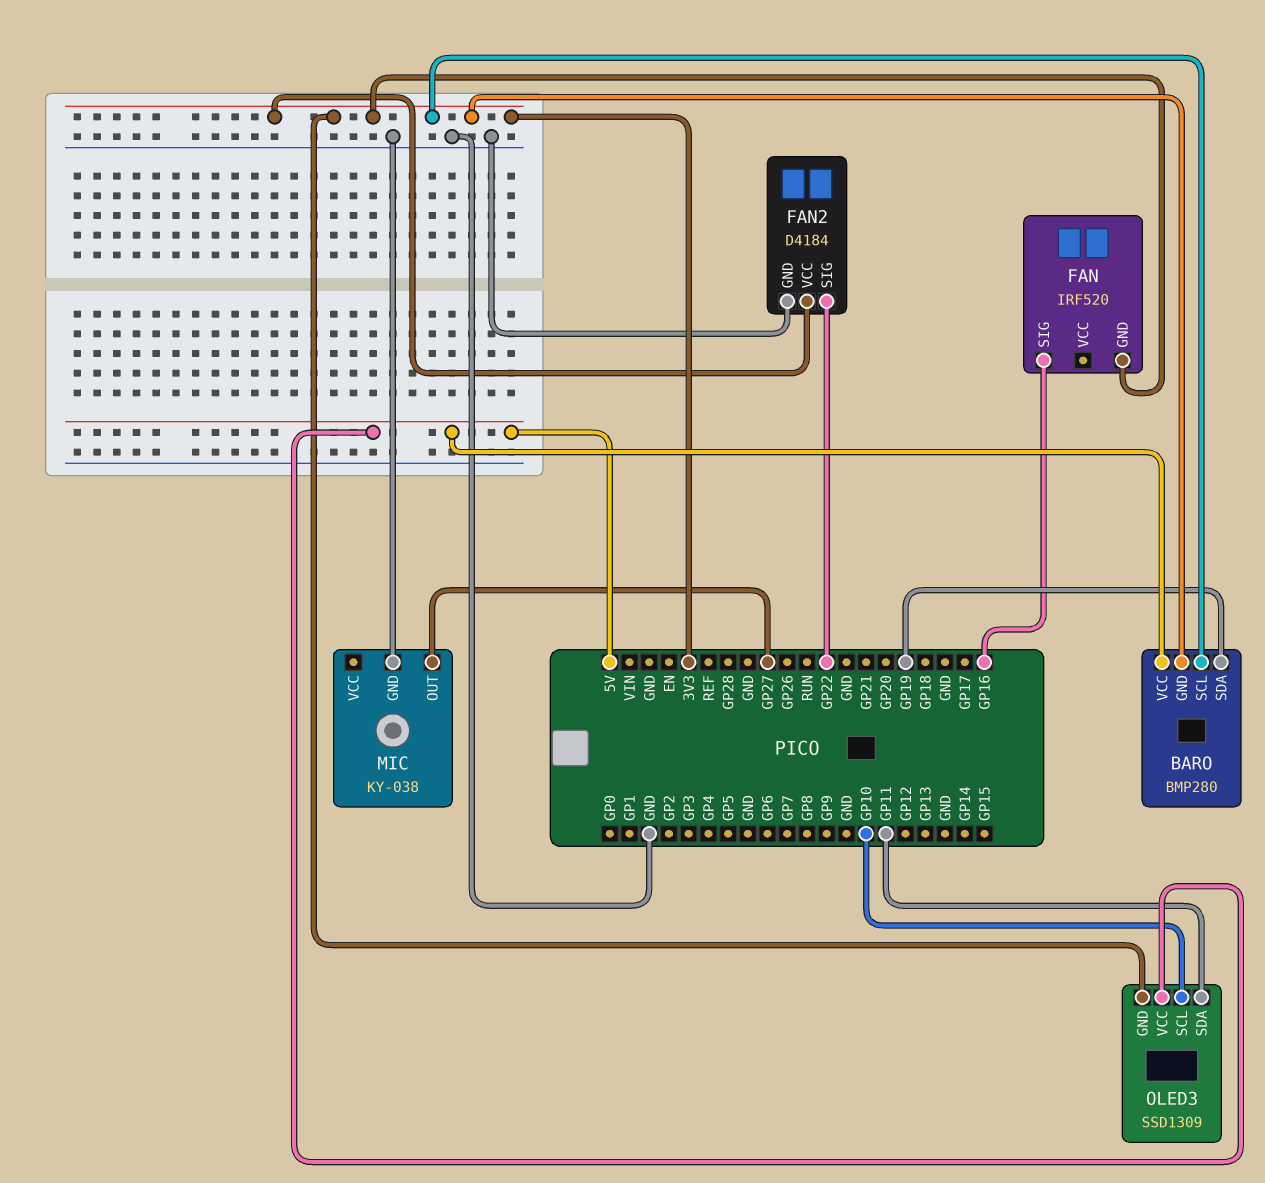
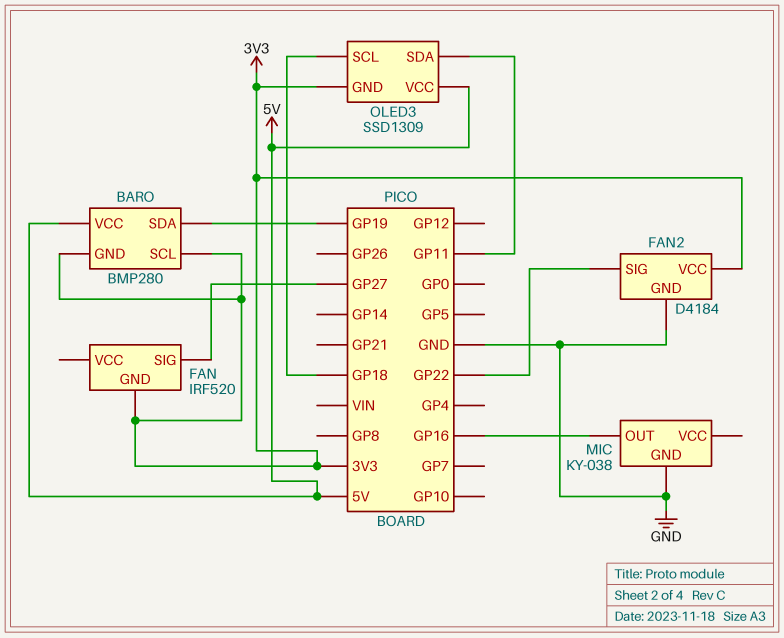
FAN pin SIG: GP16 -> GP27
MIC pin OUT: GP27 -> GP16
OLED3 pin SCL: GP10 -> GP18

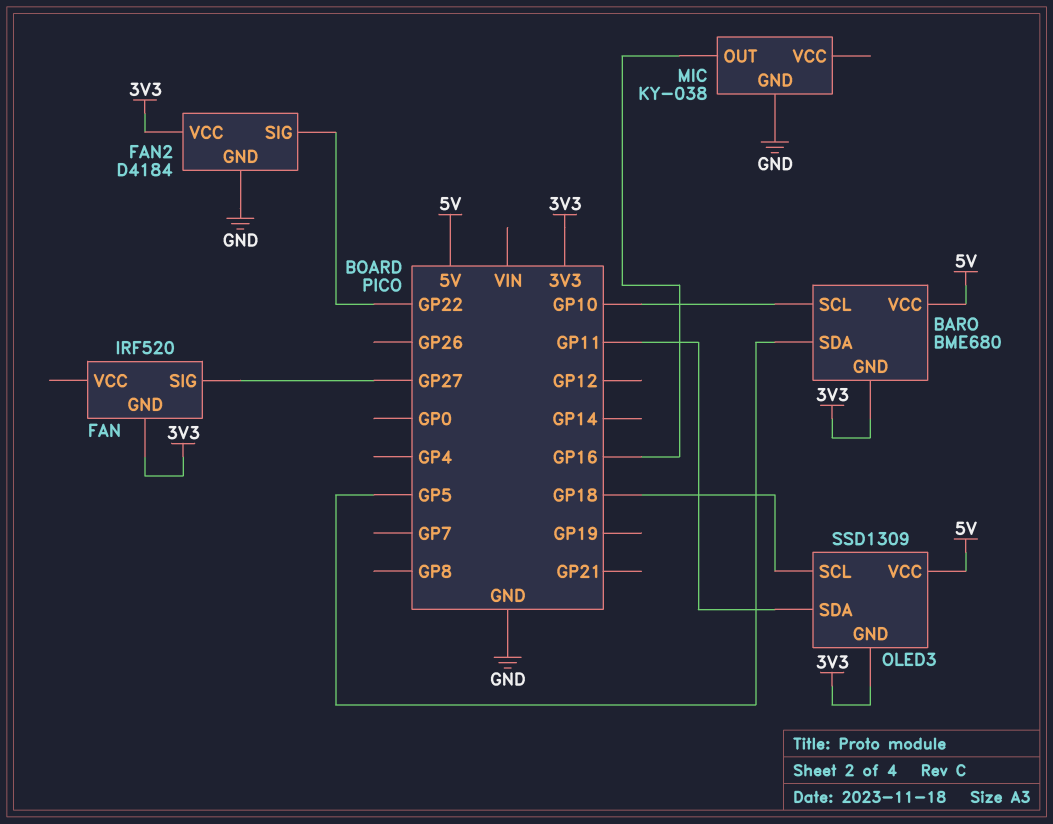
BARO: BMP280 -> BME680
BARO pin SCL: 3V3 -> GP10
BARO pin SDA: GP19 -> GP5

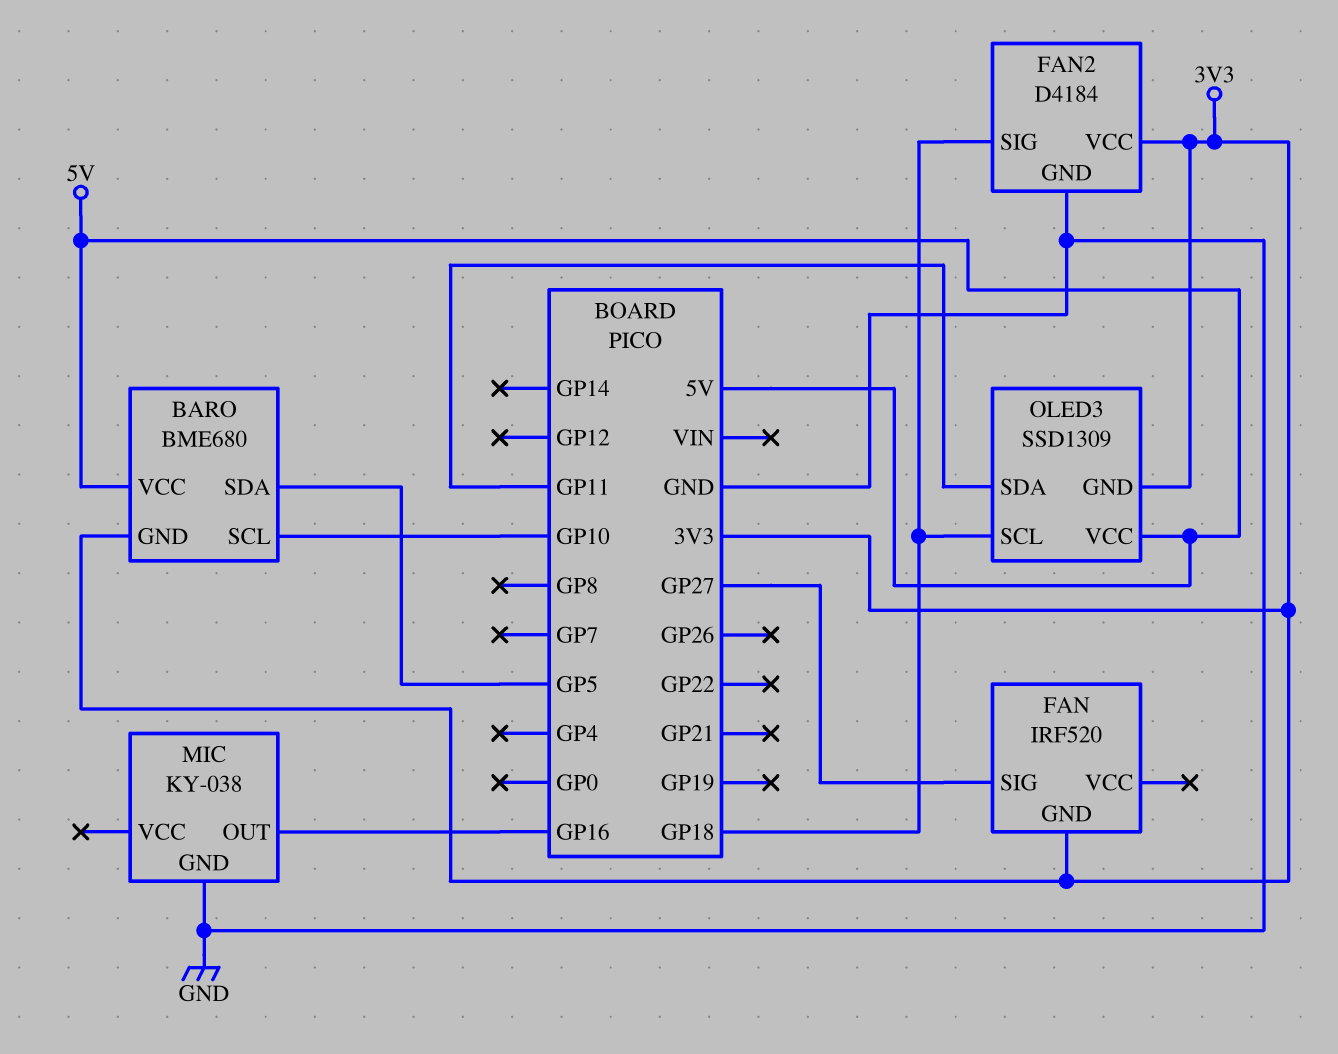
FAN2 pin SIG: GP22 -> GP18

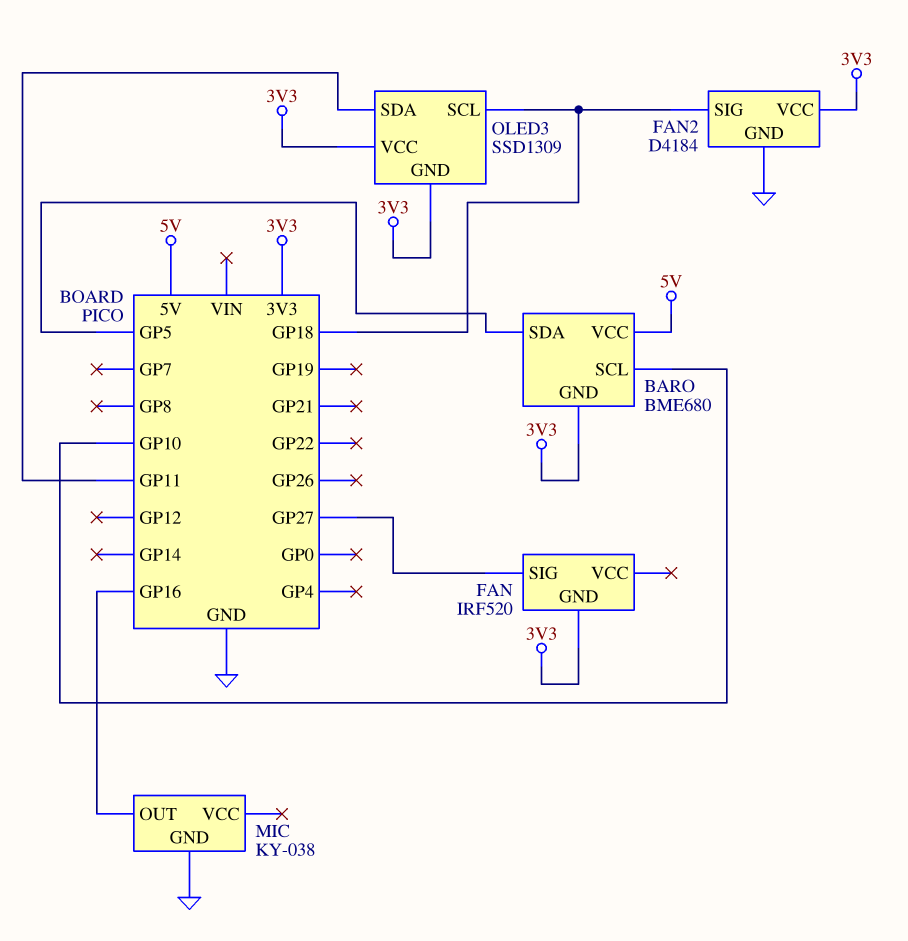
OLED3 pin VCC: 5V -> 3V3

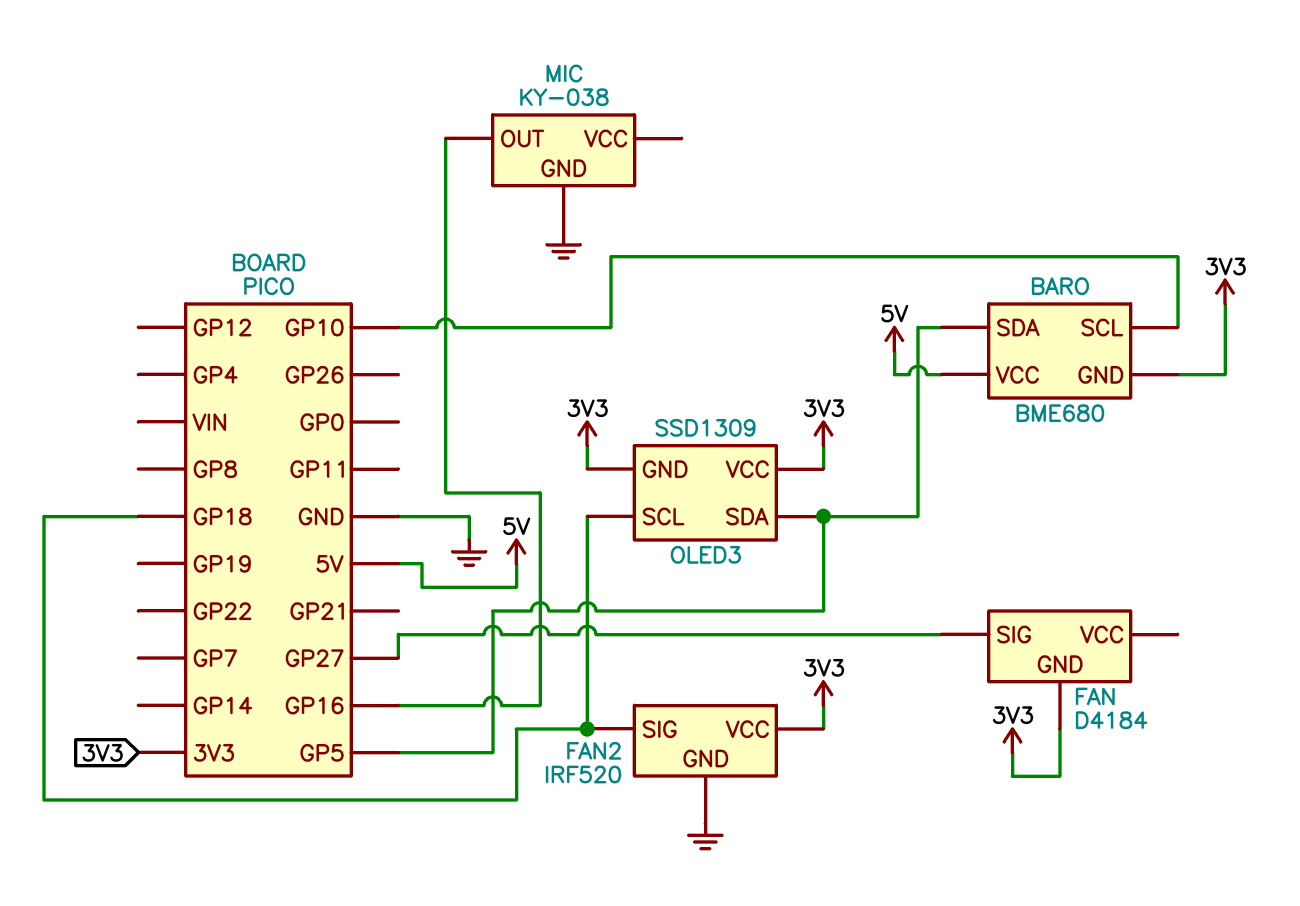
FAN: IRF520 -> D4184
FAN2: D4184 -> IRF520
OLED3 pin SDA: GP11 -> GP5

